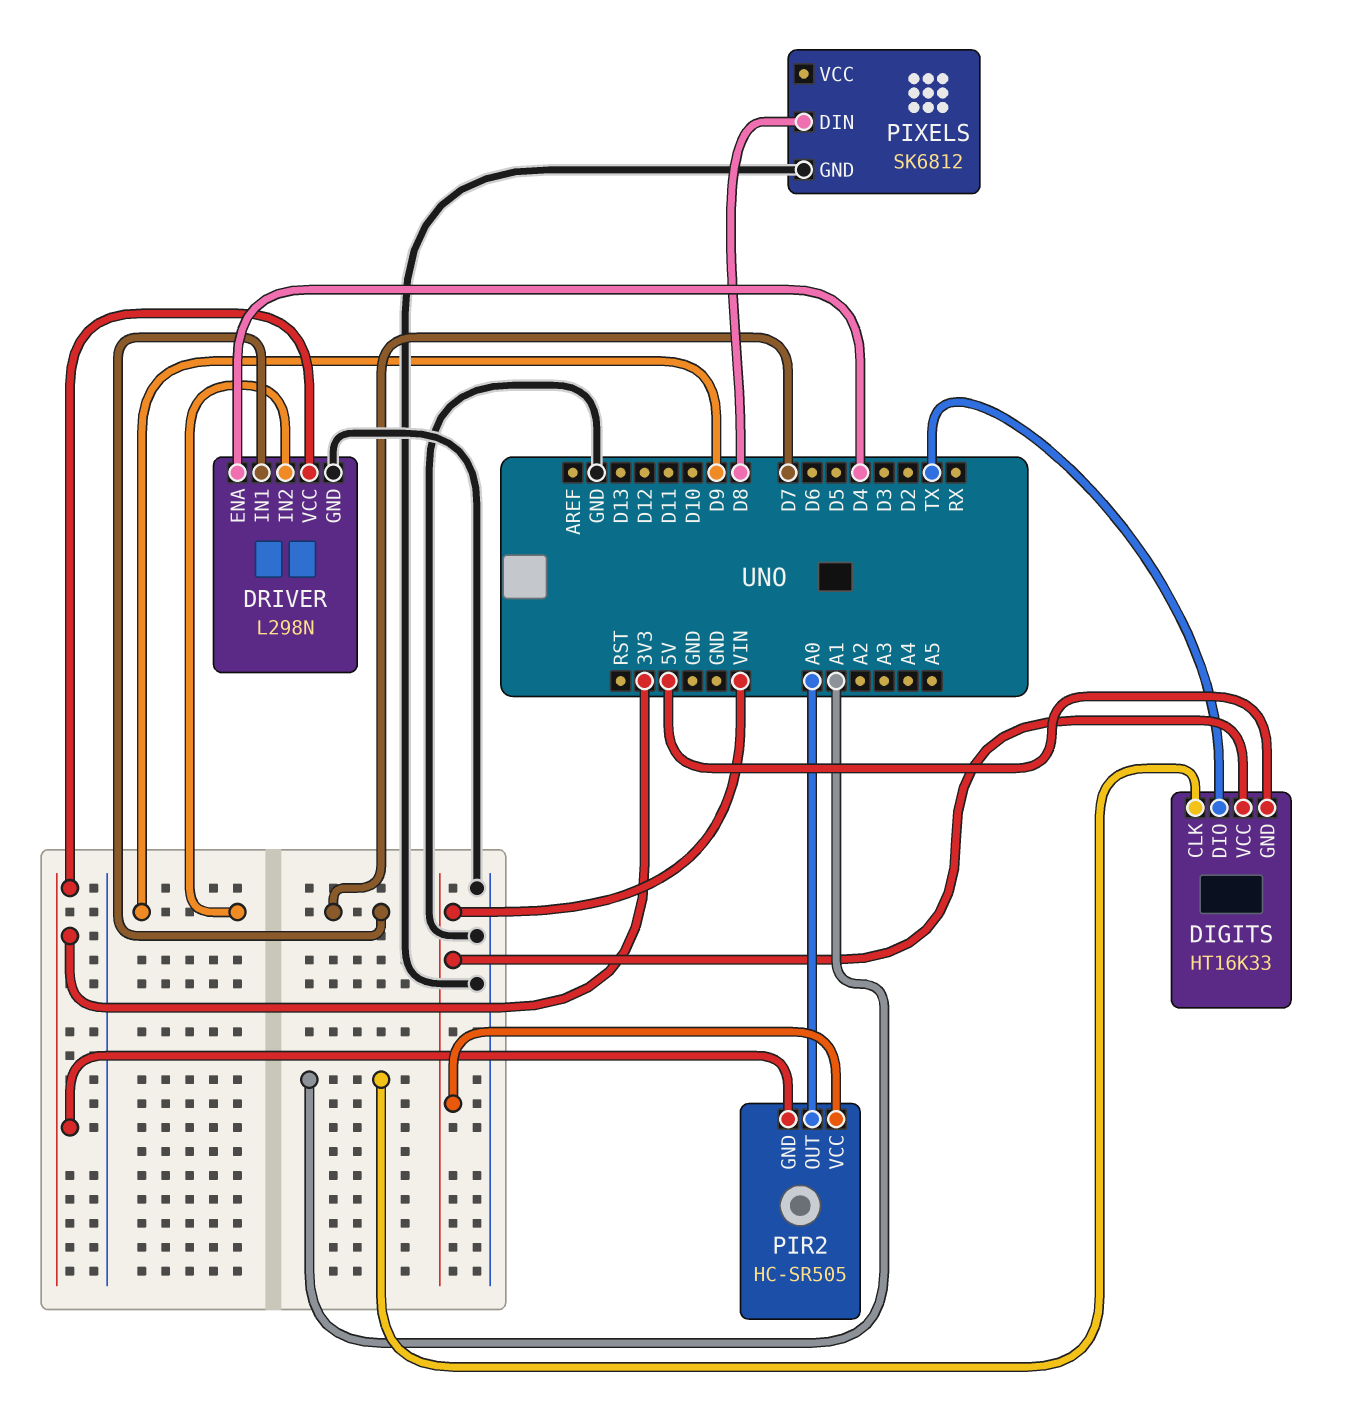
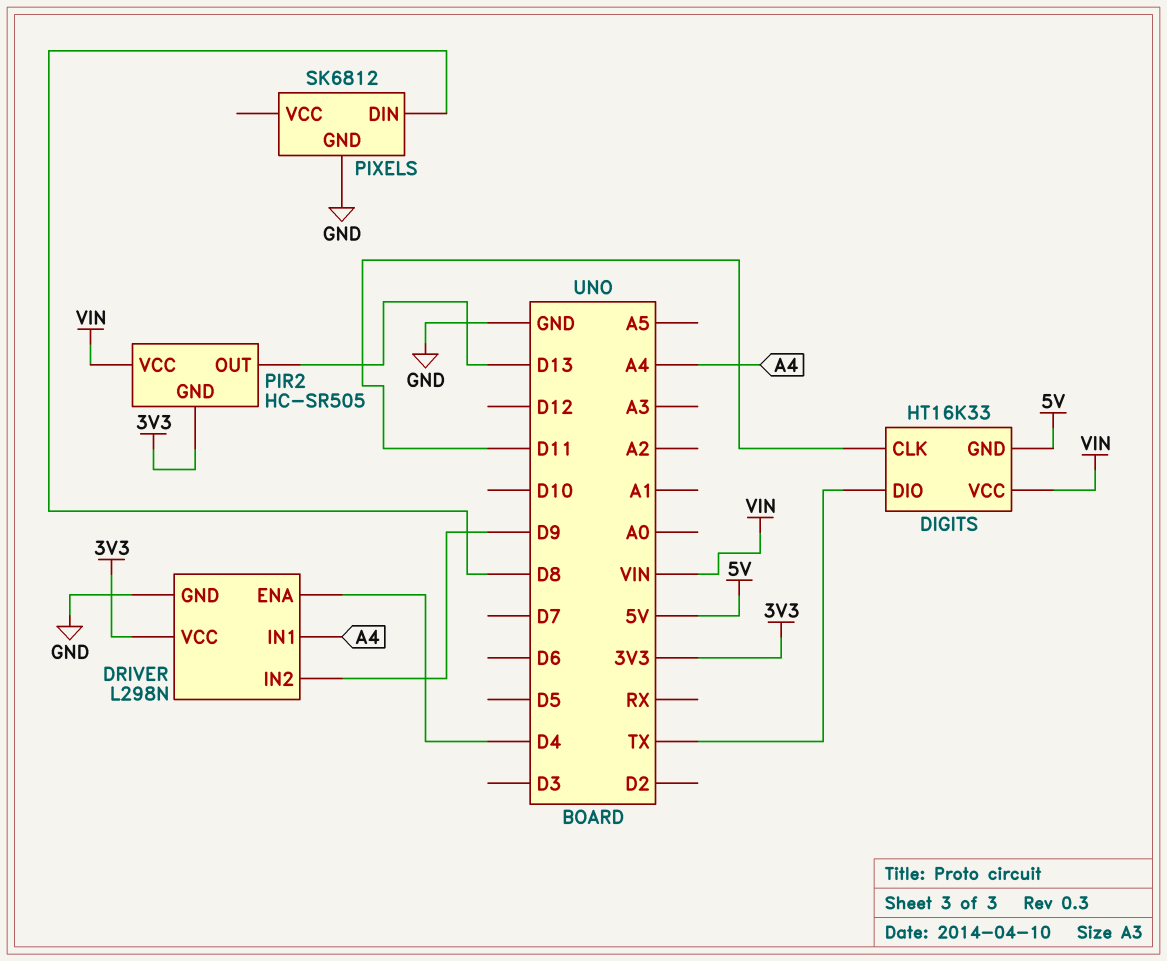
DIGITS pin CLK: A1 -> D11
DRIVER pin IN1: D7 -> A4
PIR2 pin OUT: A0 -> D13

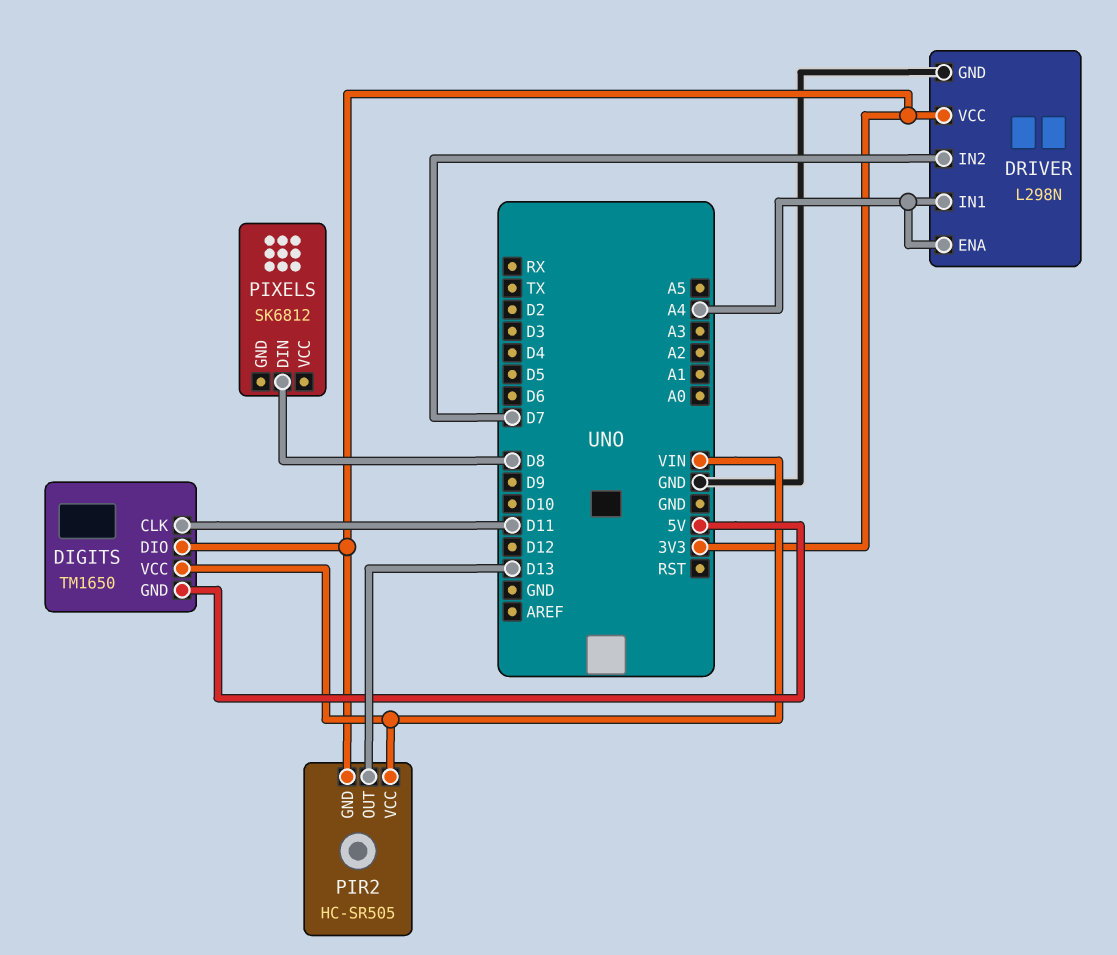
DIGITS: HT16K33 -> TM1650
DIGITS pin DIO: TX -> 3V3
DRIVER pin ENA: D4 -> A4
DRIVER pin IN2: D9 -> D7
PIXELS pin GND: GND -> none

